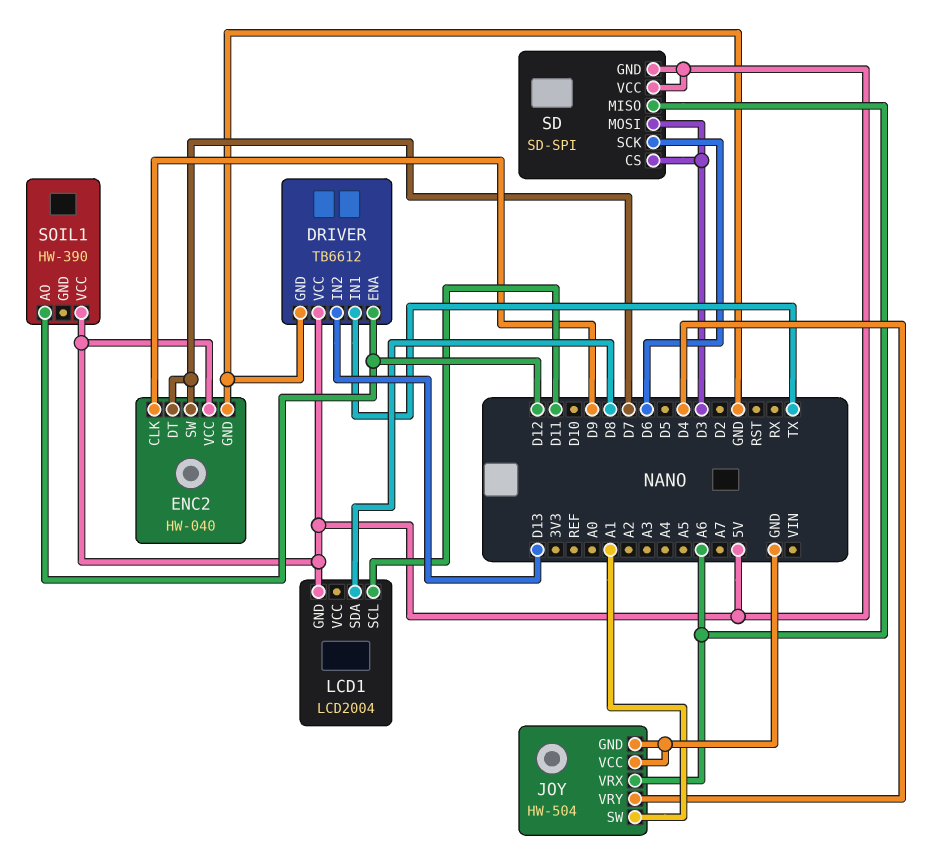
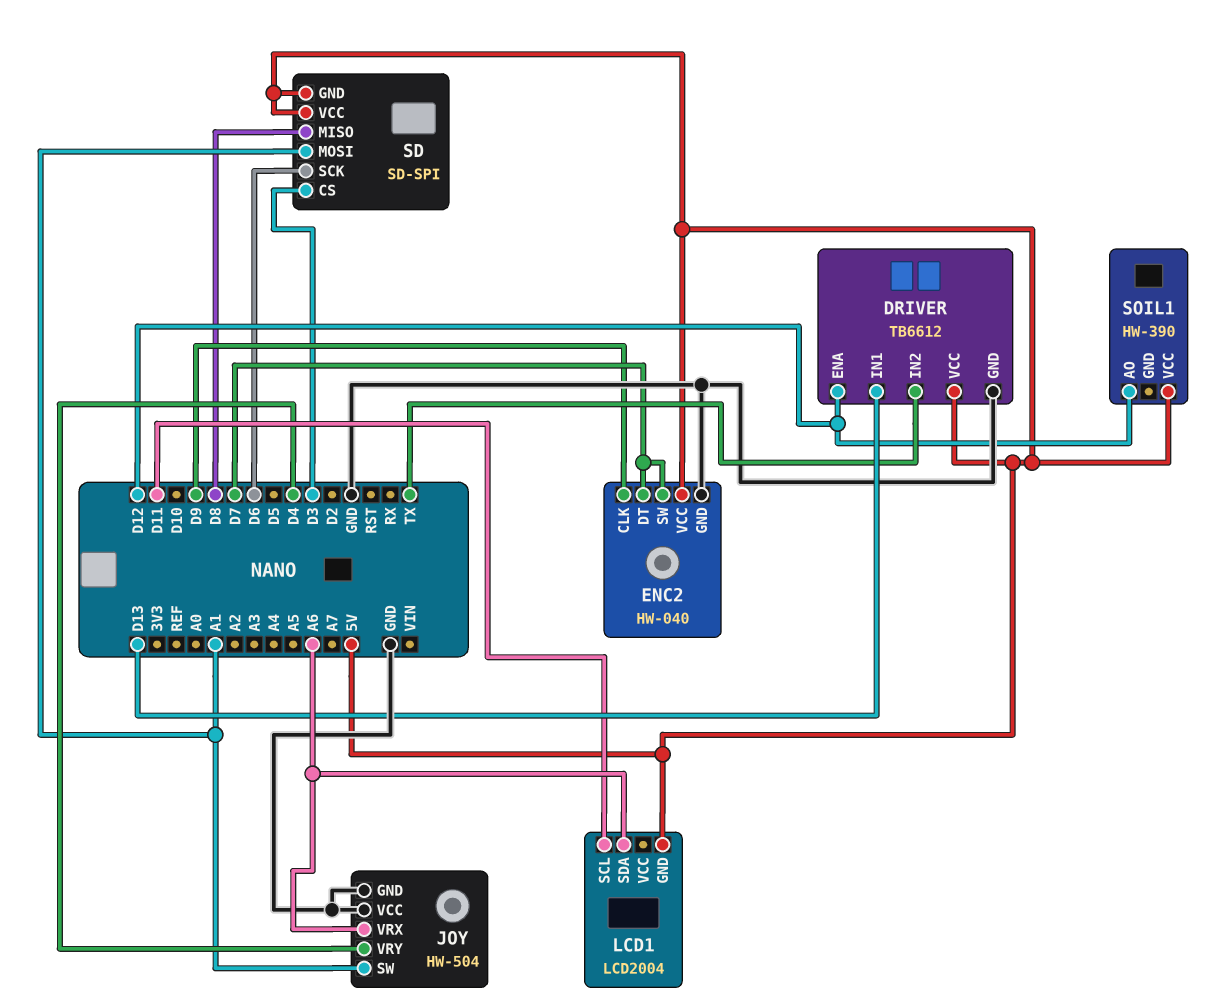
DRIVER pin IN1: TX -> D13
DRIVER pin IN2: D13 -> TX
LCD1 pin SDA: D8 -> A6
SD pin MISO: A6 -> D8
SD pin MOSI: D3 -> A1

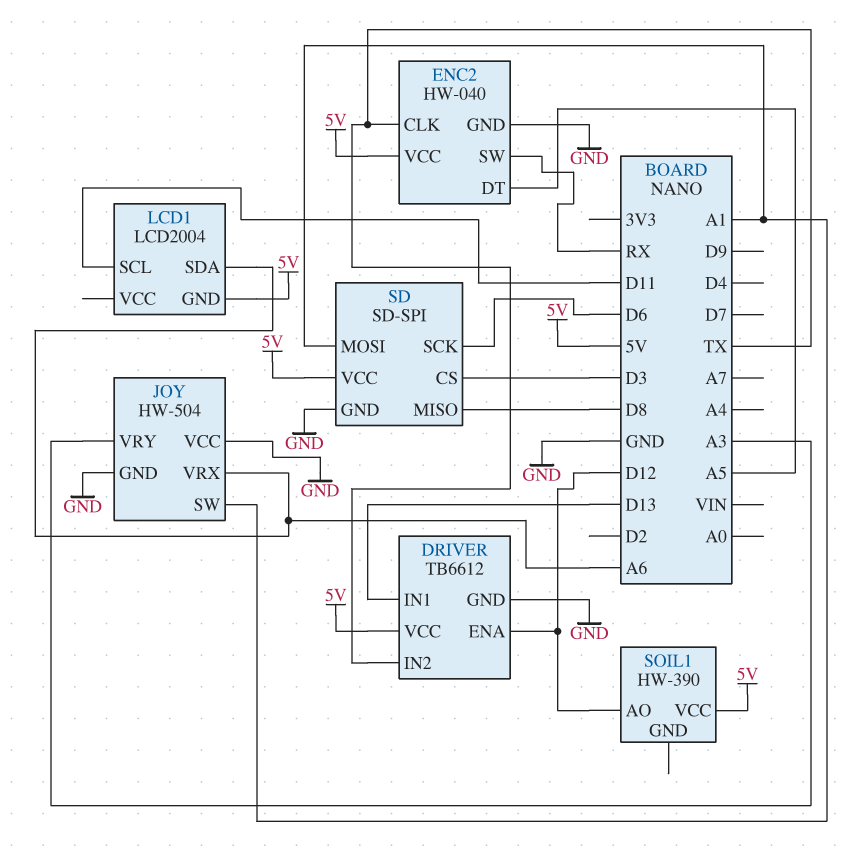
ENC2 pin CLK: D9 -> TX
ENC2 pin DT: D7 -> A5
ENC2 pin SW: D7 -> RX
JOY pin VRY: D4 -> A3
SD pin GND: 5V -> GND

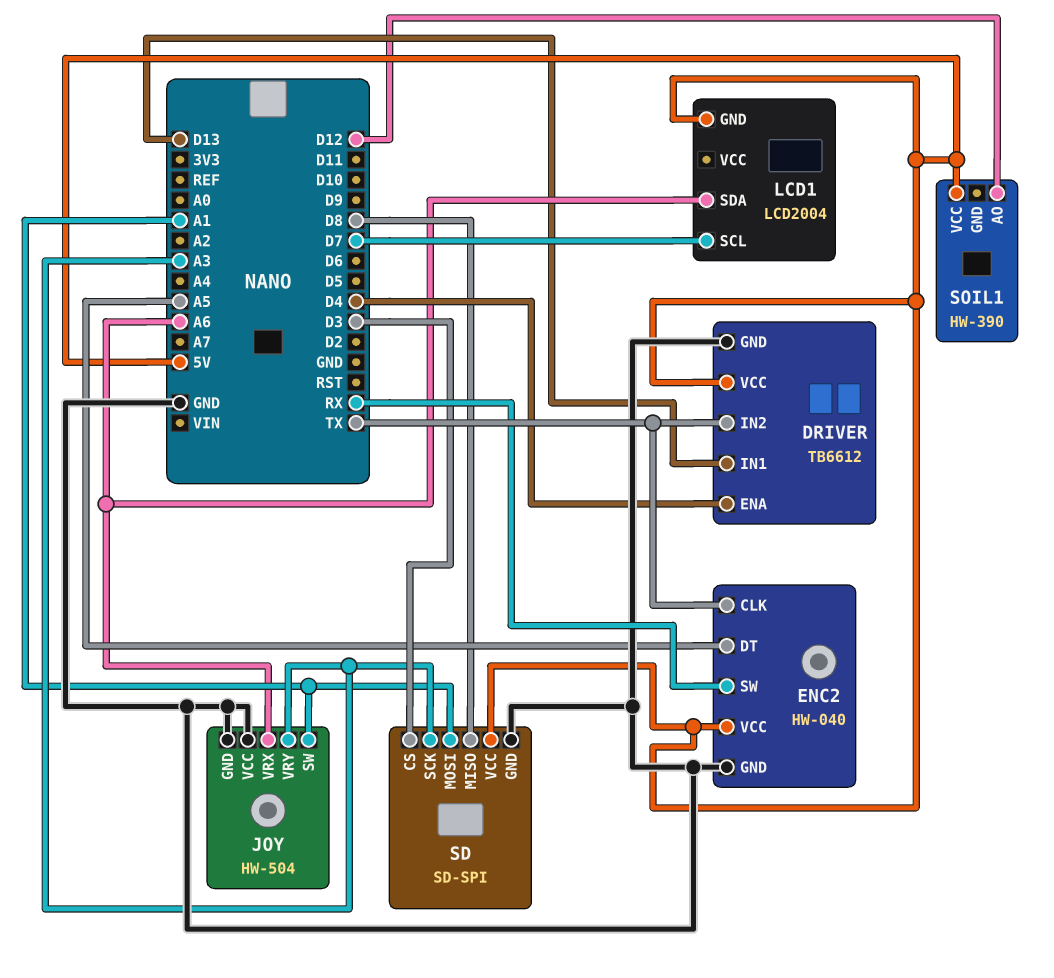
DRIVER pin ENA: D12 -> D4
LCD1 pin SCL: D11 -> D7
SD pin SCK: D6 -> A3

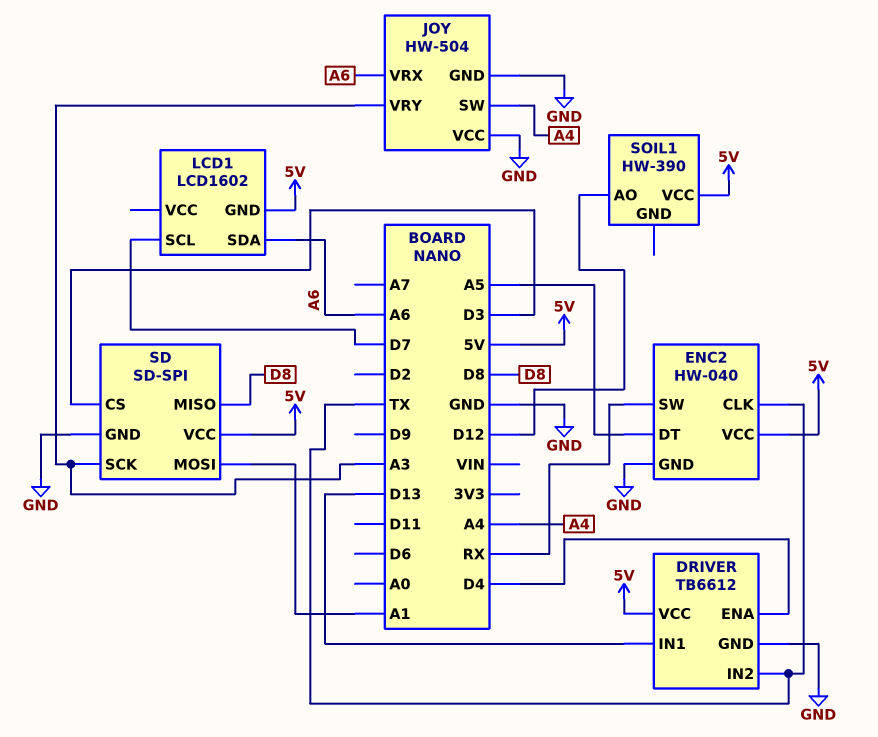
JOY pin SW: A1 -> A4
LCD1: LCD2004 -> LCD1602

